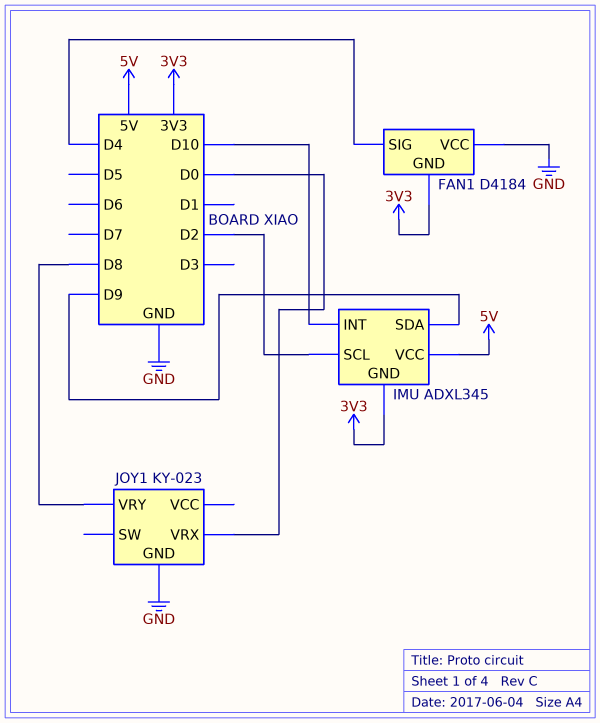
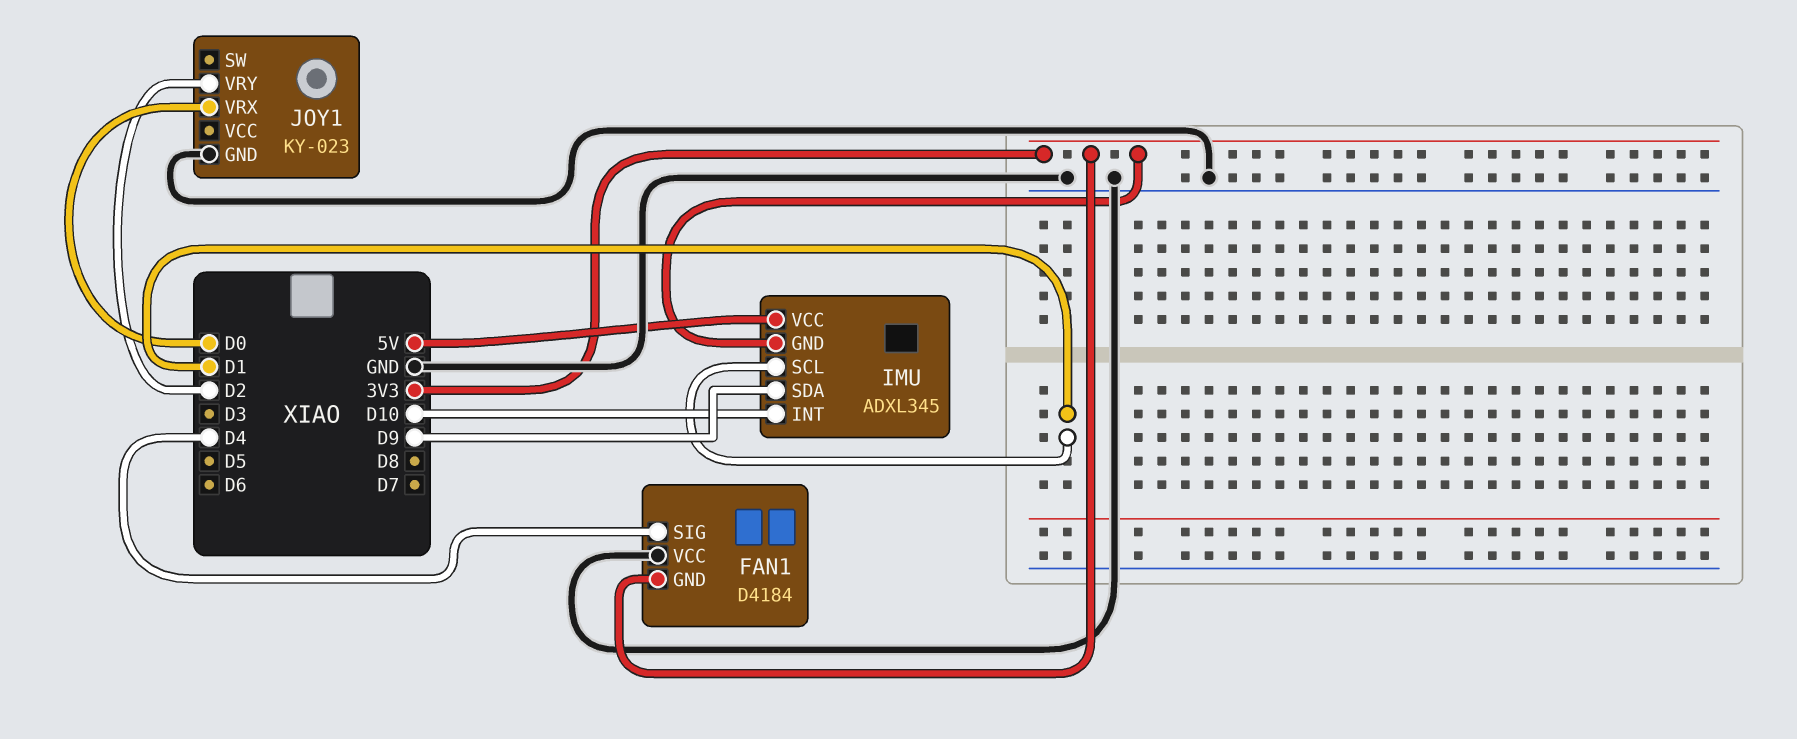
IMU pin SCL: D2 -> D1
JOY1 pin VRY: D8 -> D2

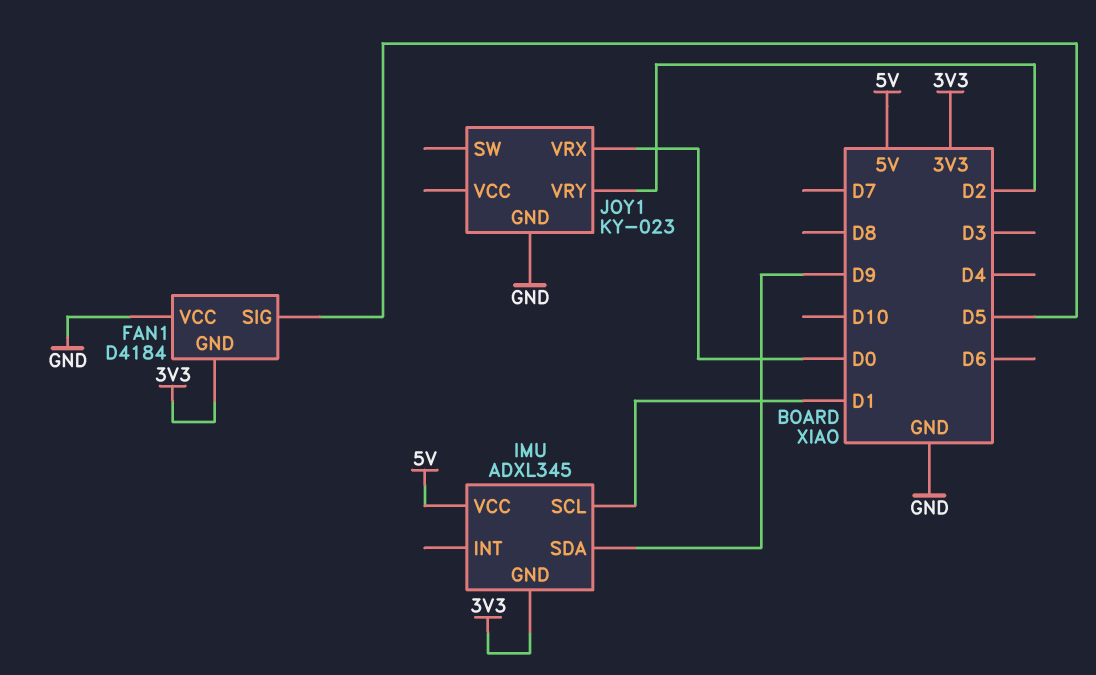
FAN1 pin SIG: D4 -> D5
IMU pin INT: D10 -> none

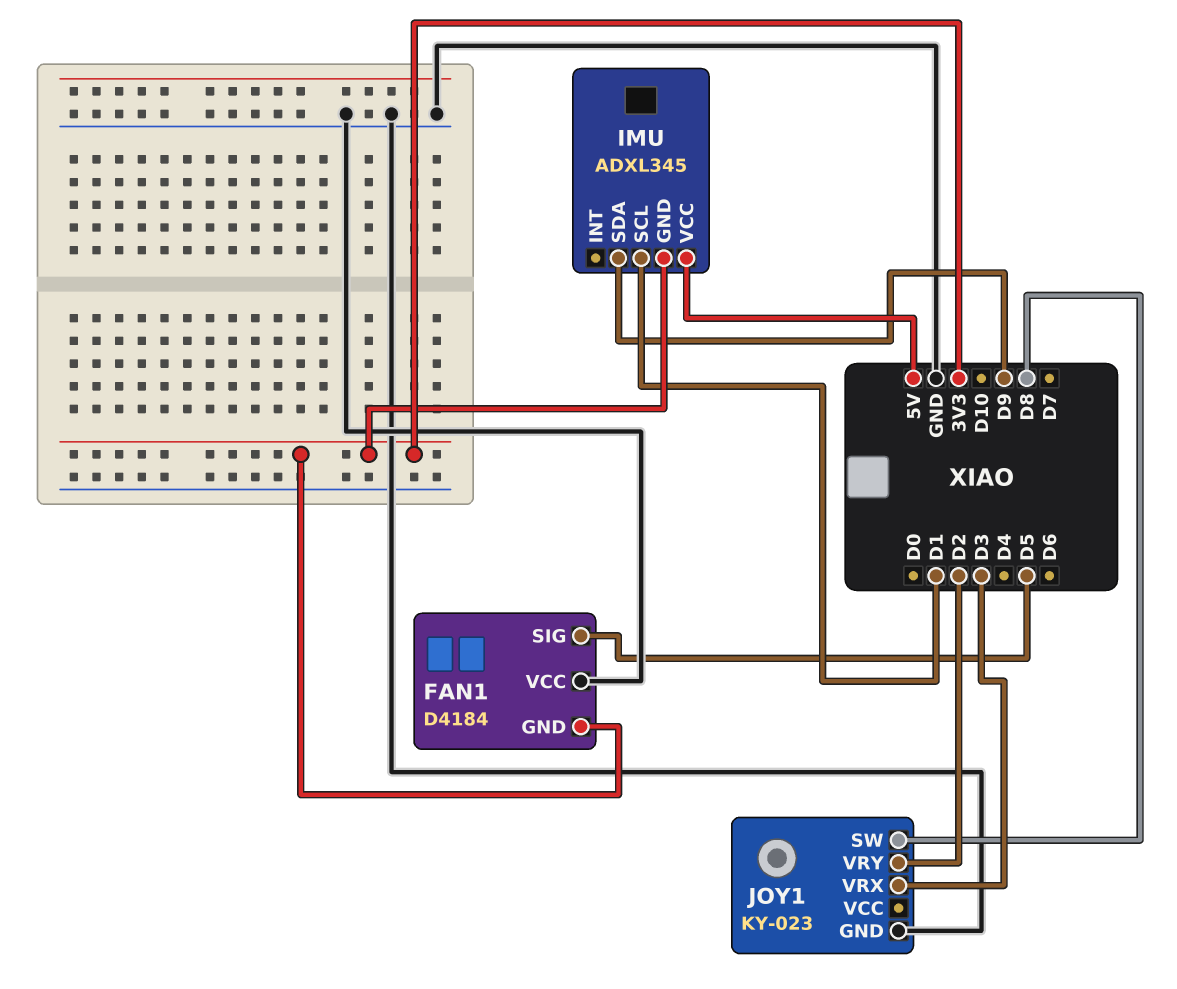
JOY1 pin SW: none -> D8
JOY1 pin VRX: D0 -> D3

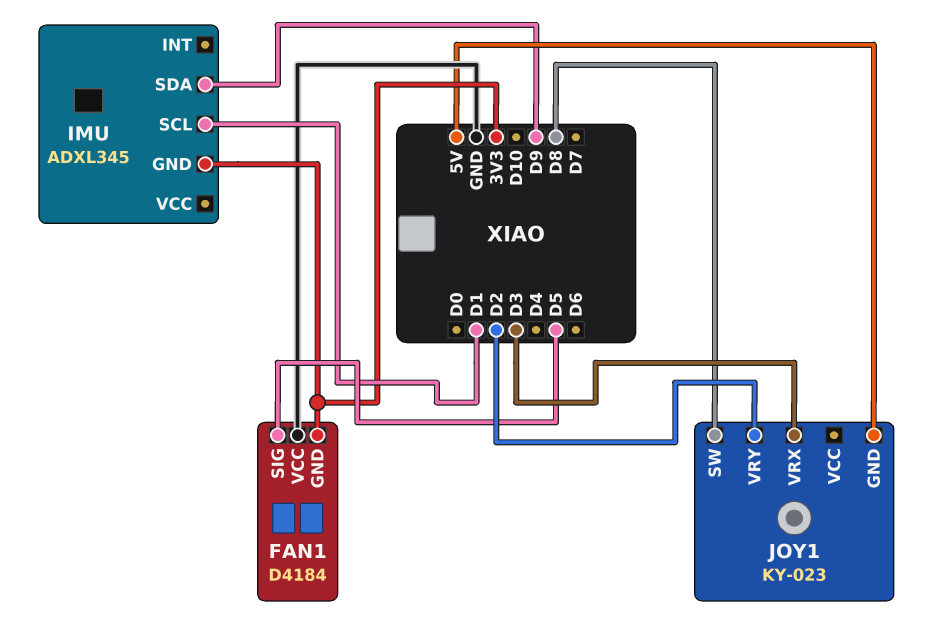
IMU pin VCC: 5V -> none
JOY1 pin GND: GND -> 5V

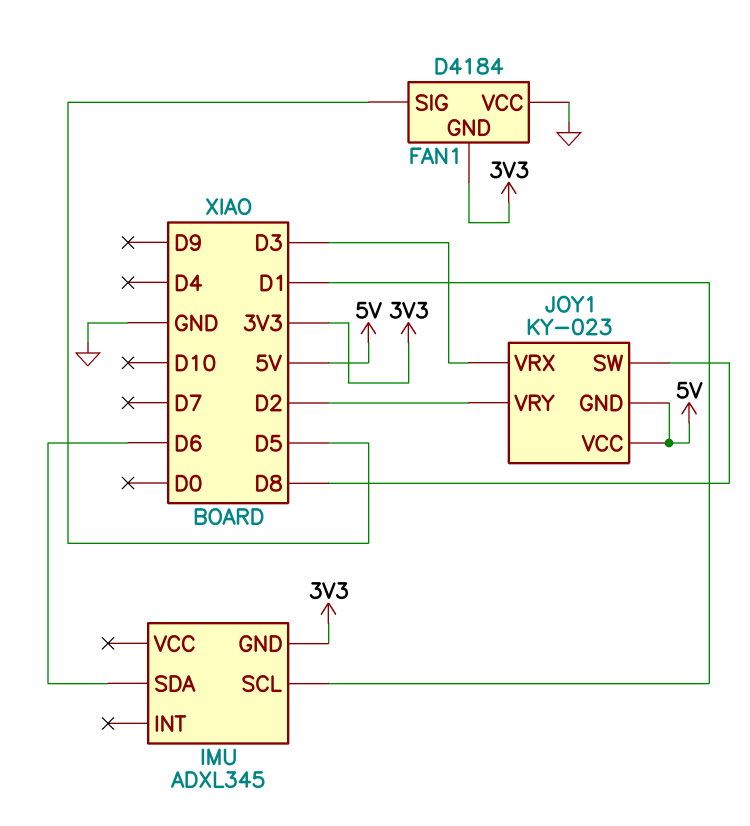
IMU pin SDA: D9 -> D6
JOY1 pin VCC: none -> 5V

